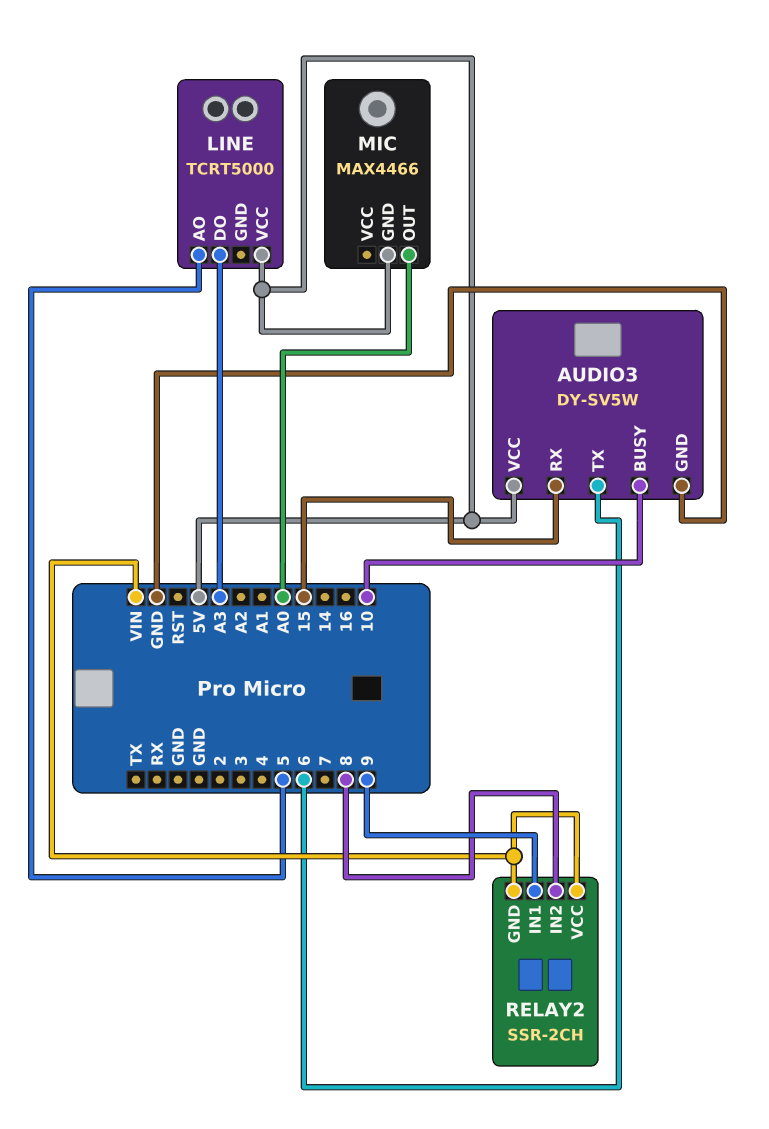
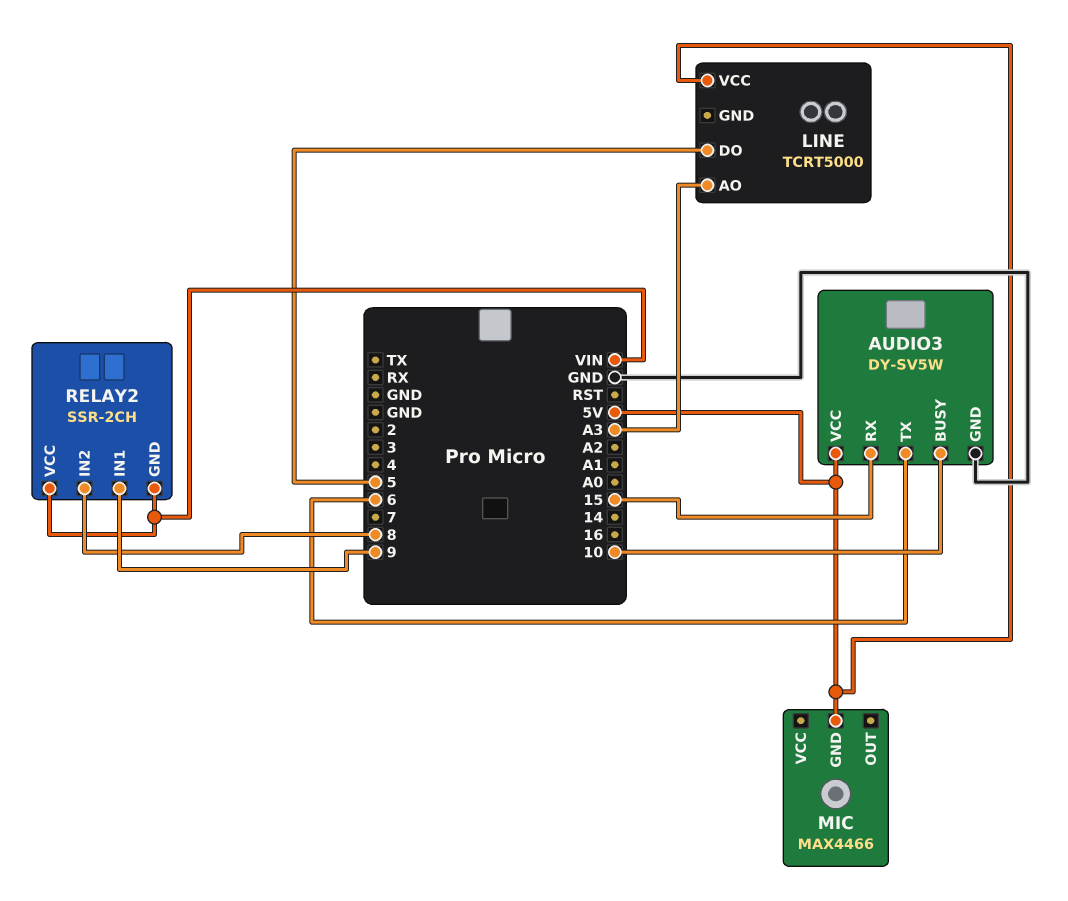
LINE pin AO: 5 -> A3
LINE pin DO: A3 -> 5
MIC pin OUT: A0 -> none

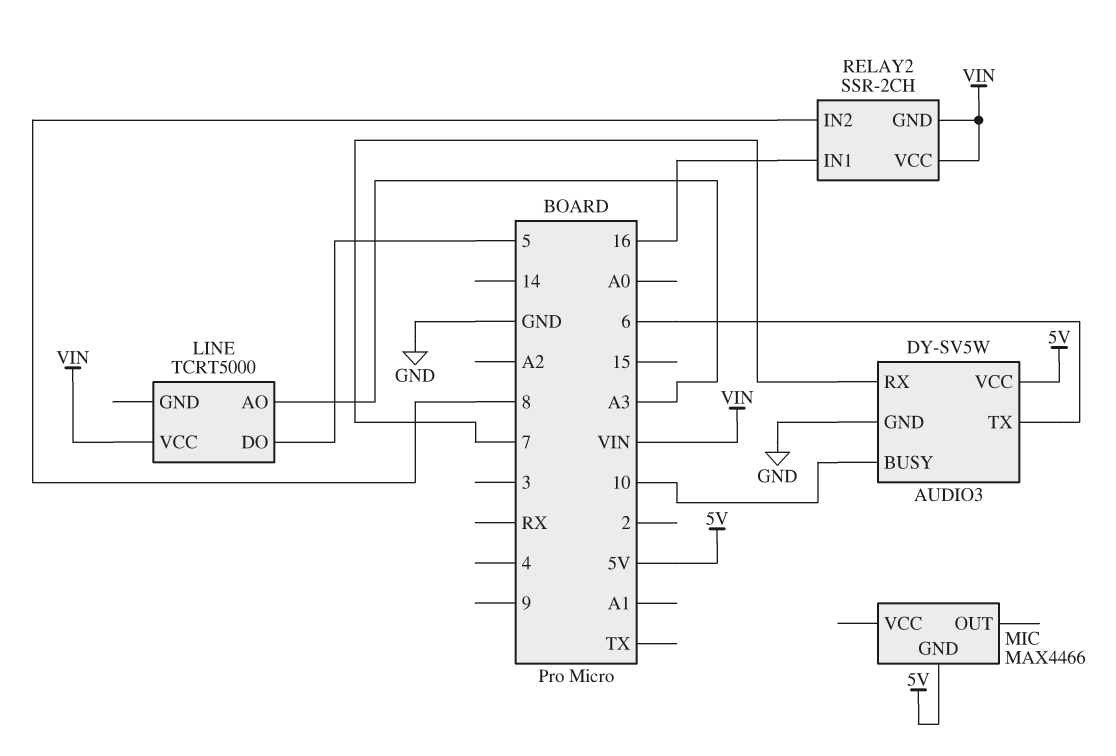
AUDIO3 pin RX: 15 -> 7
LINE pin VCC: 5V -> VIN
RELAY2 pin IN1: 9 -> 16

